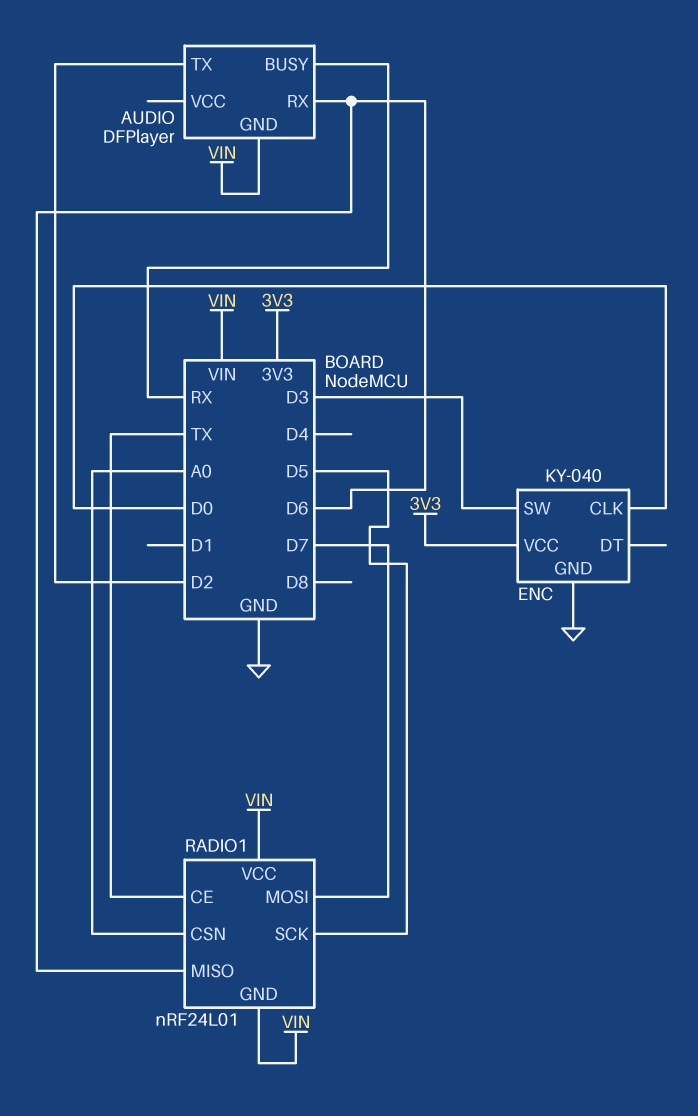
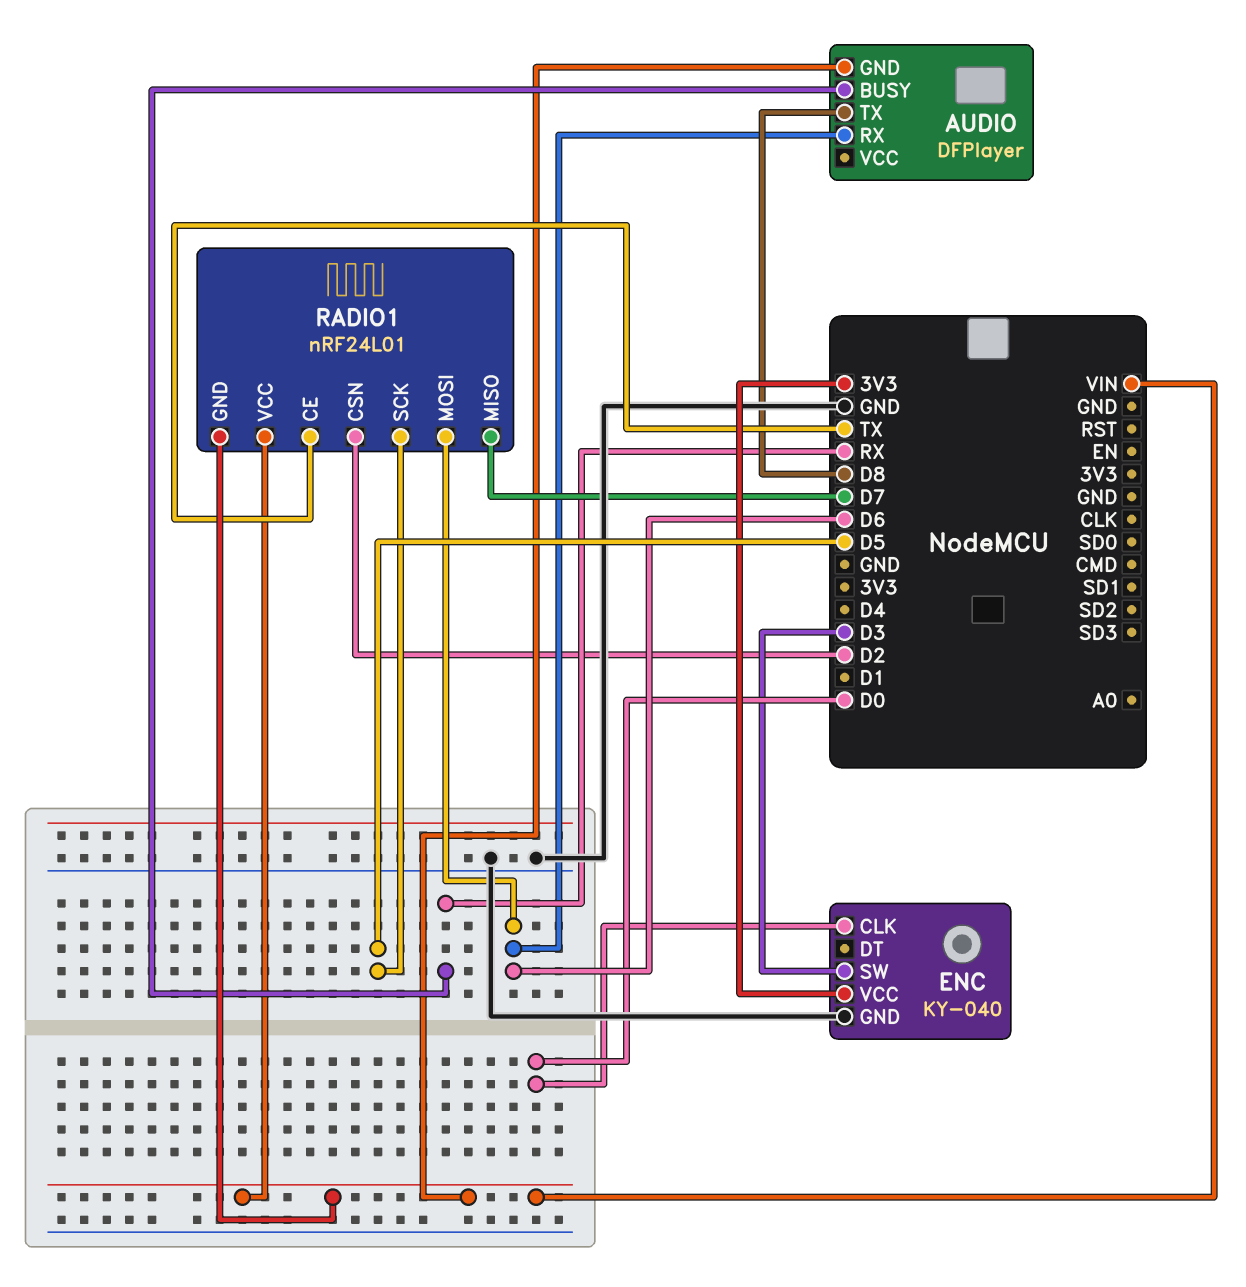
AUDIO pin TX: D2 -> D8
RADIO1 pin CSN: A0 -> D2
RADIO1 pin MISO: D6 -> D7
RADIO1 pin MOSI: D7 -> D6

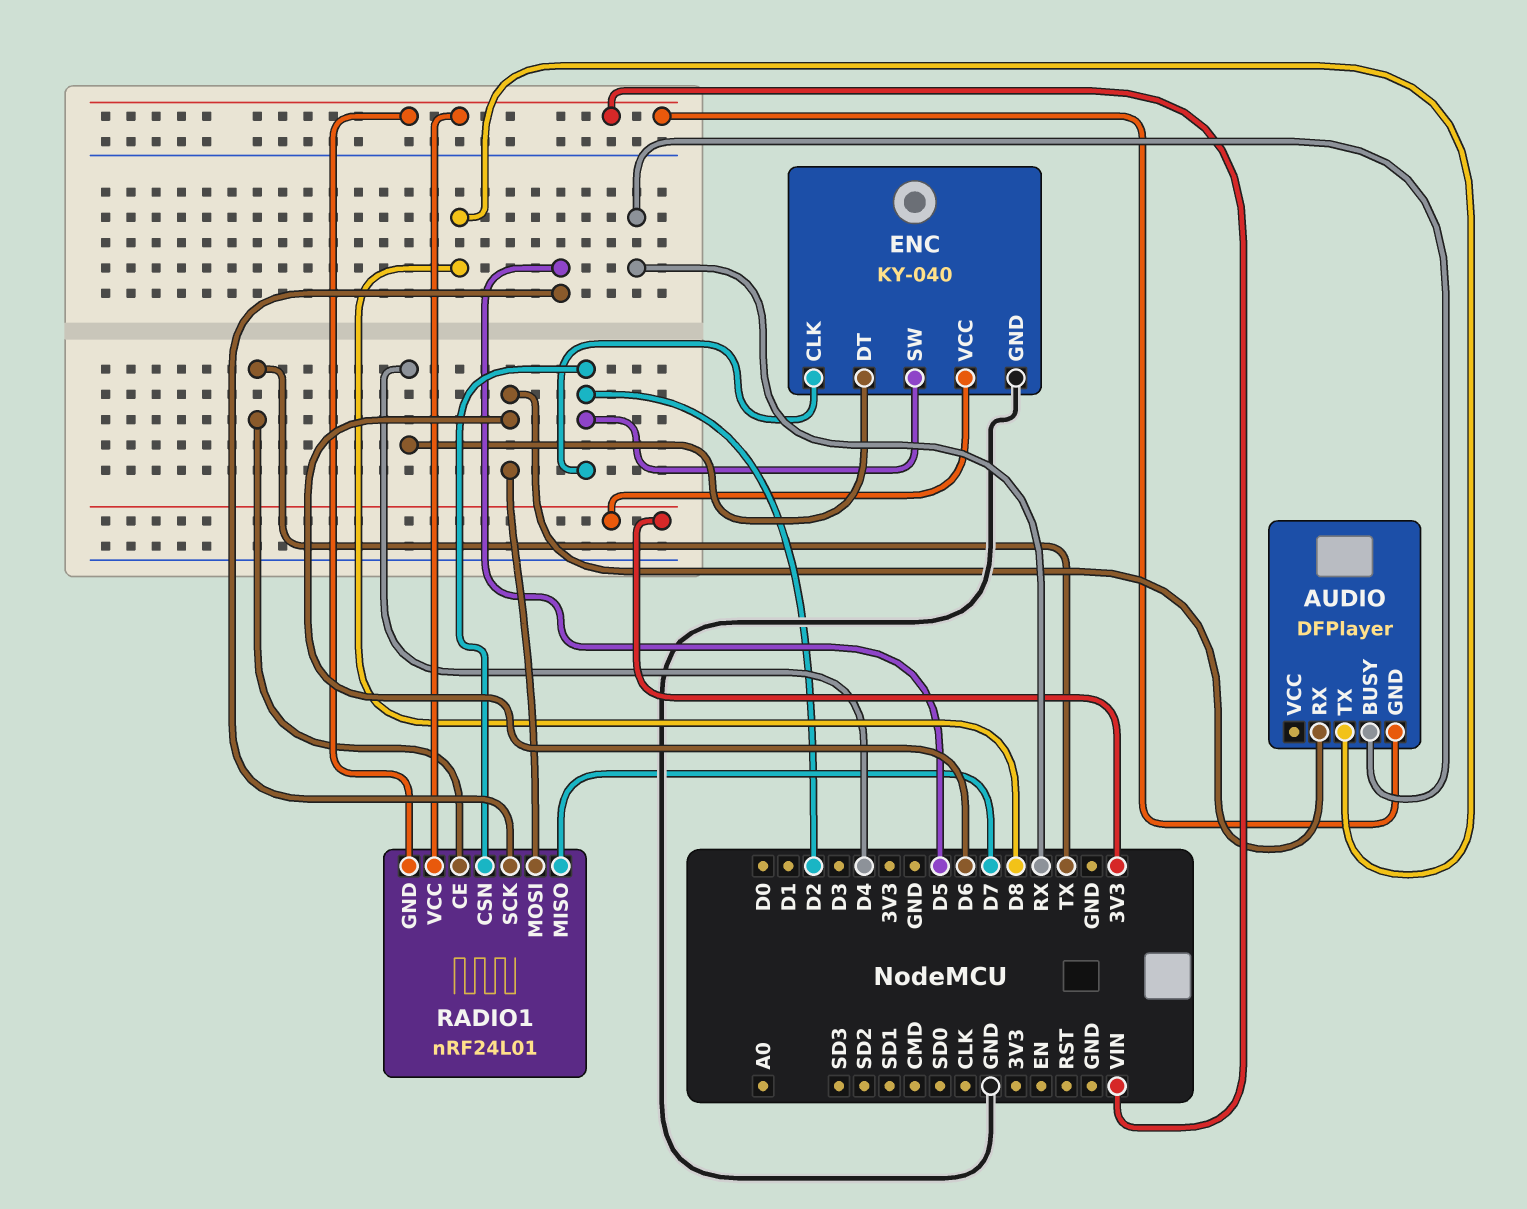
ENC pin CLK: D0 -> D2
ENC pin DT: none -> D4
ENC pin SW: D3 -> D2

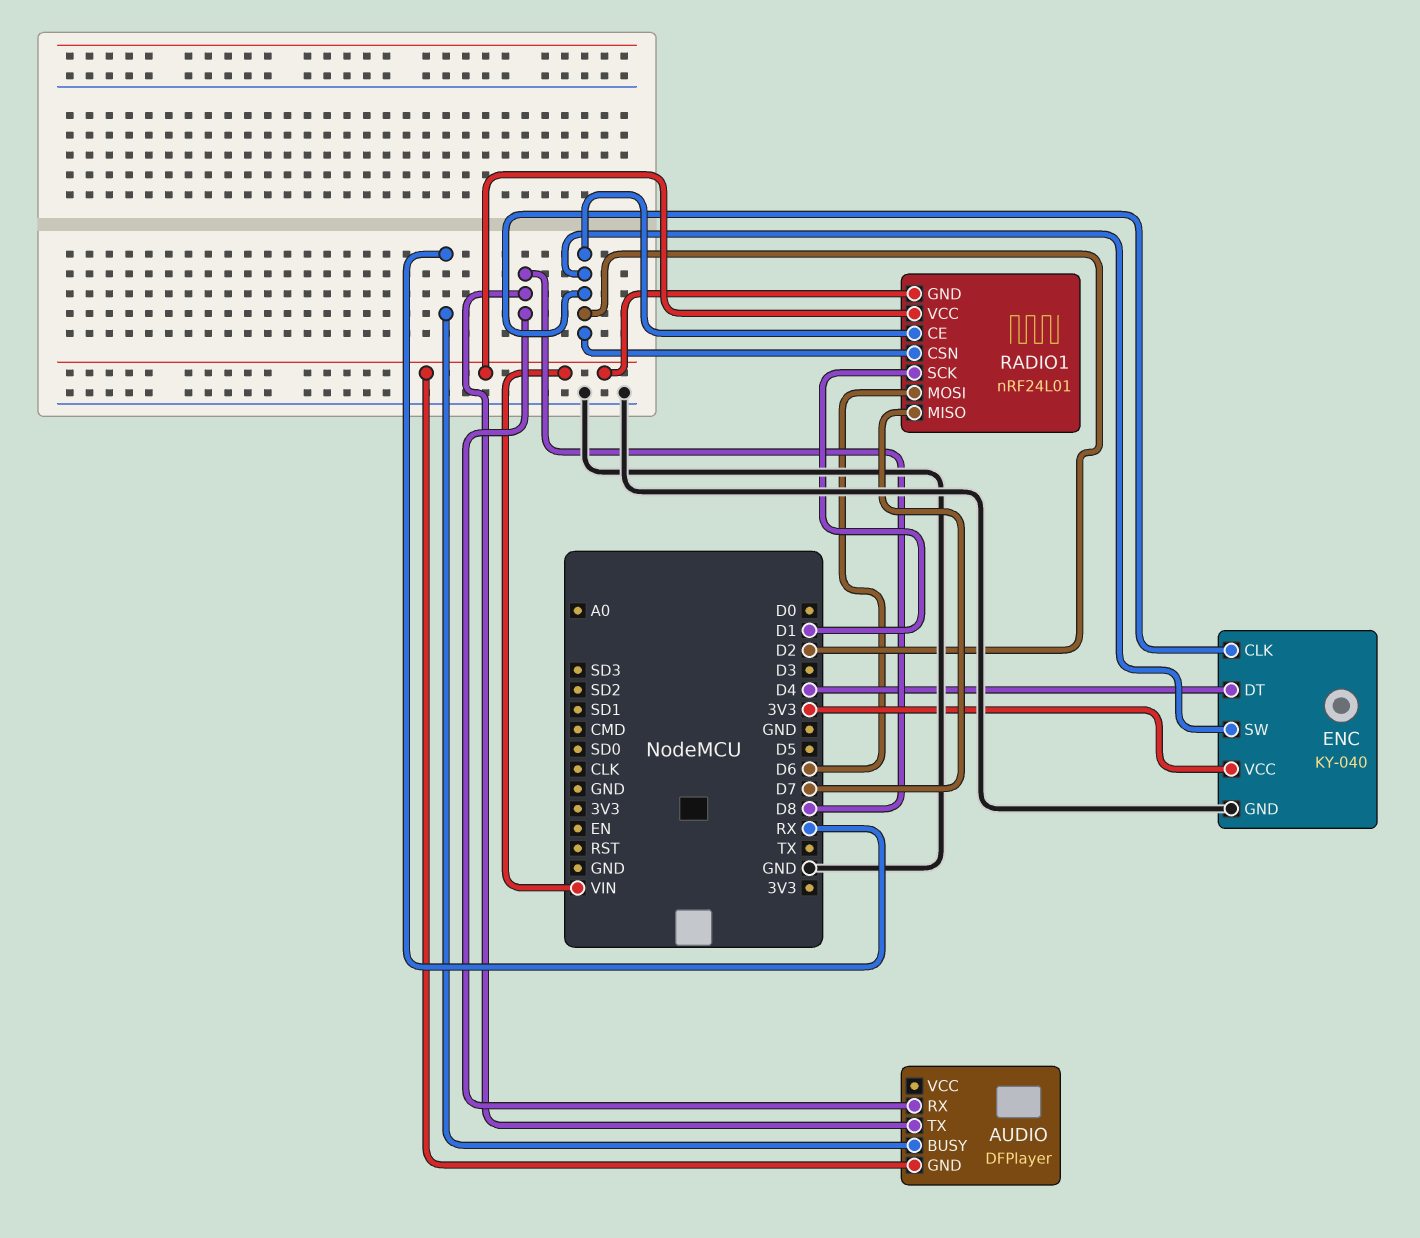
AUDIO pin RX: D6 -> D8
RADIO1 pin CE: TX -> D2
RADIO1 pin SCK: D5 -> D1

